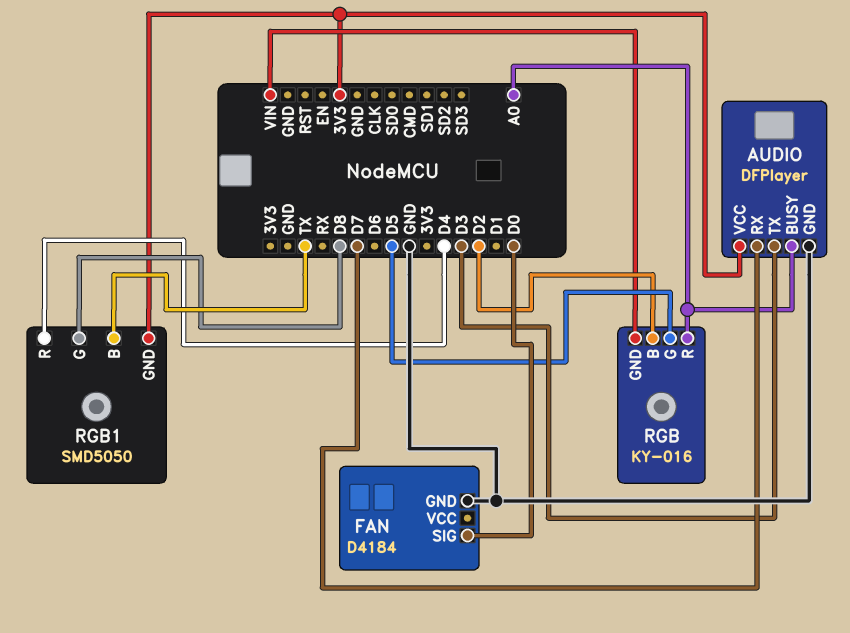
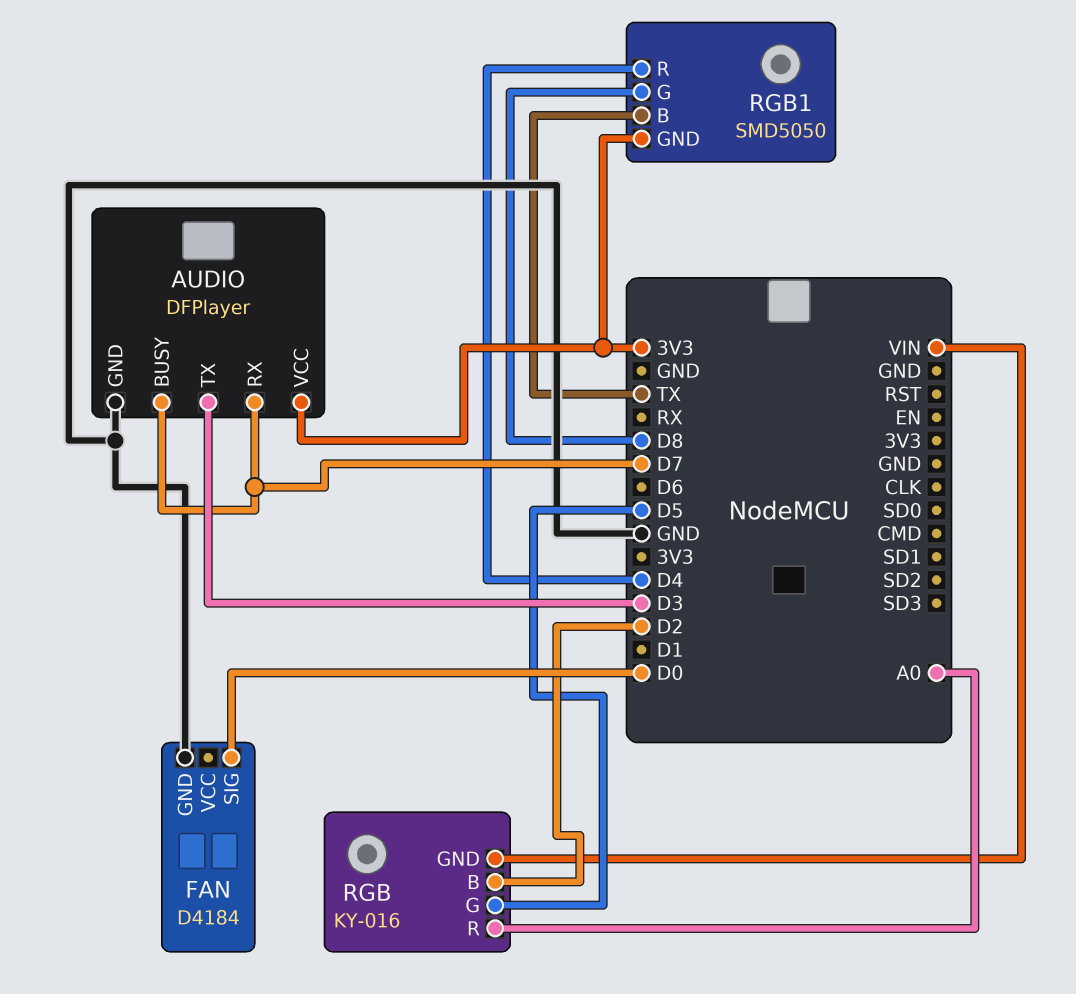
AUDIO pin BUSY: A0 -> D7

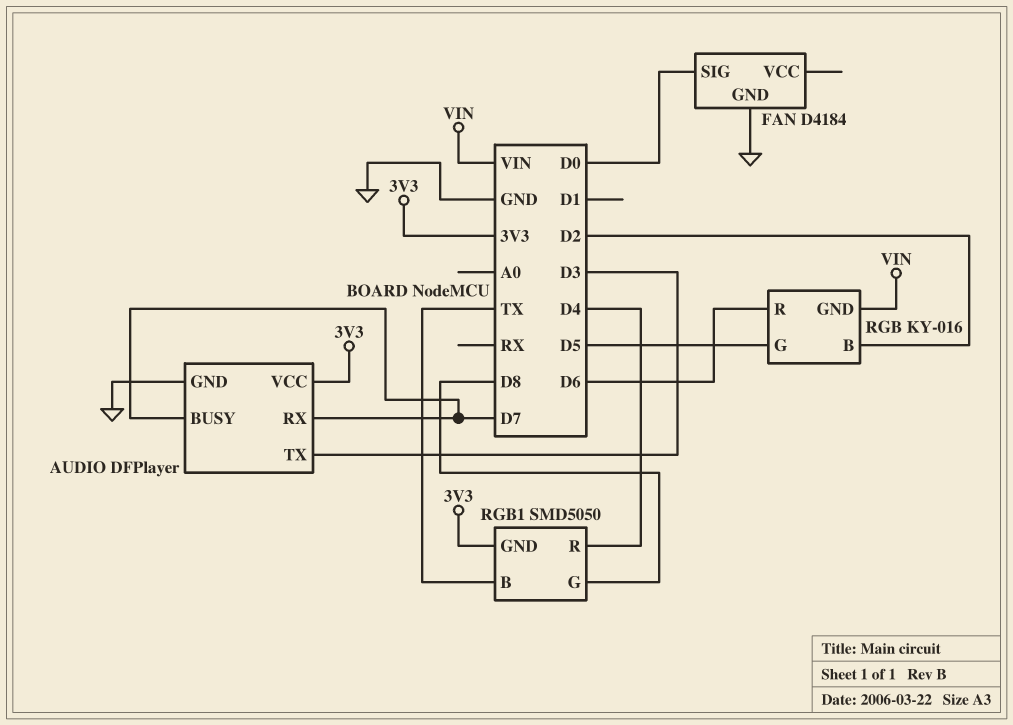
RGB pin R: A0 -> D6

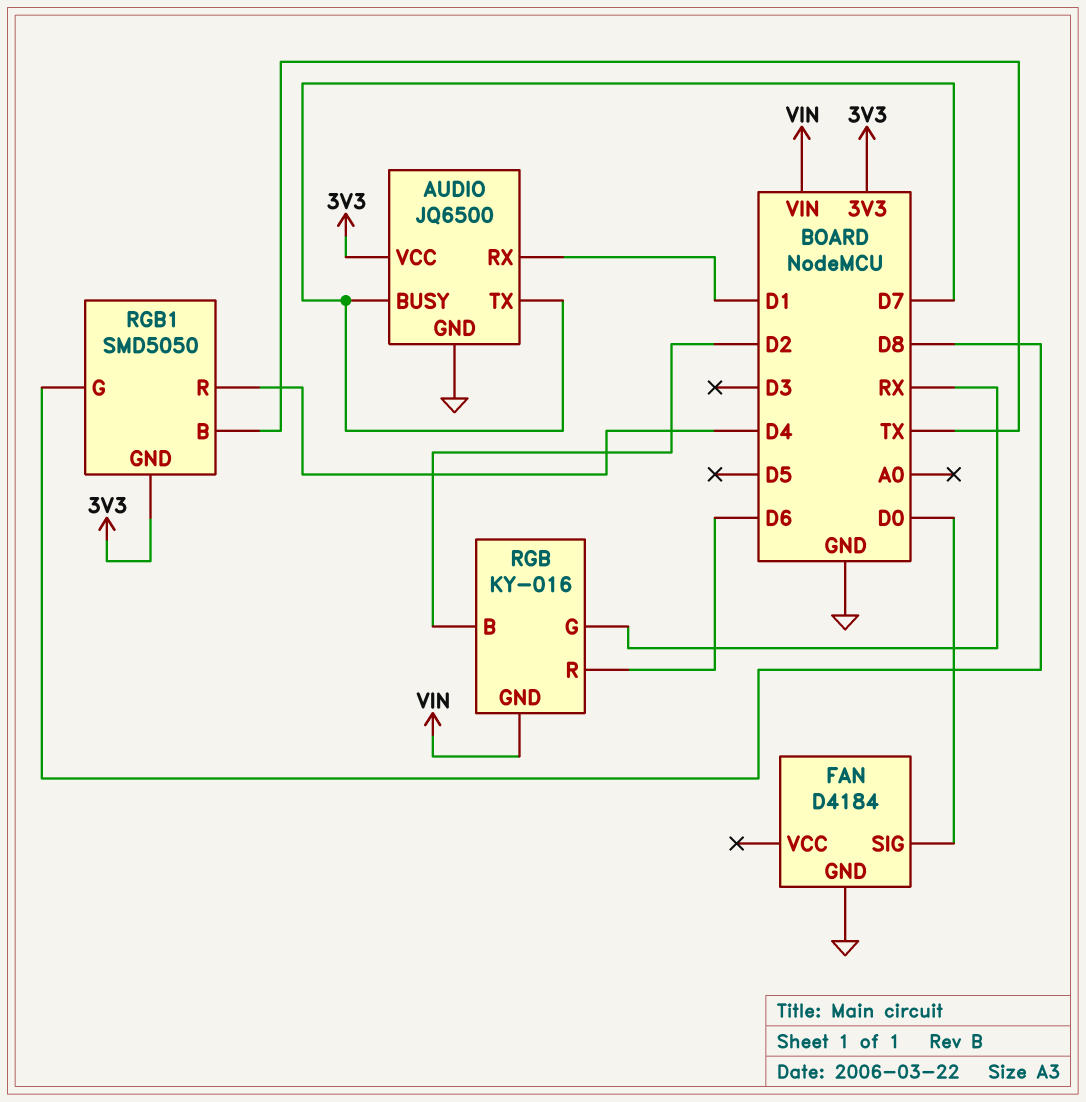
AUDIO: DFPlayer -> JQ6500
AUDIO pin RX: D7 -> D1
AUDIO pin TX: D3 -> D7
RGB pin G: D5 -> RX

